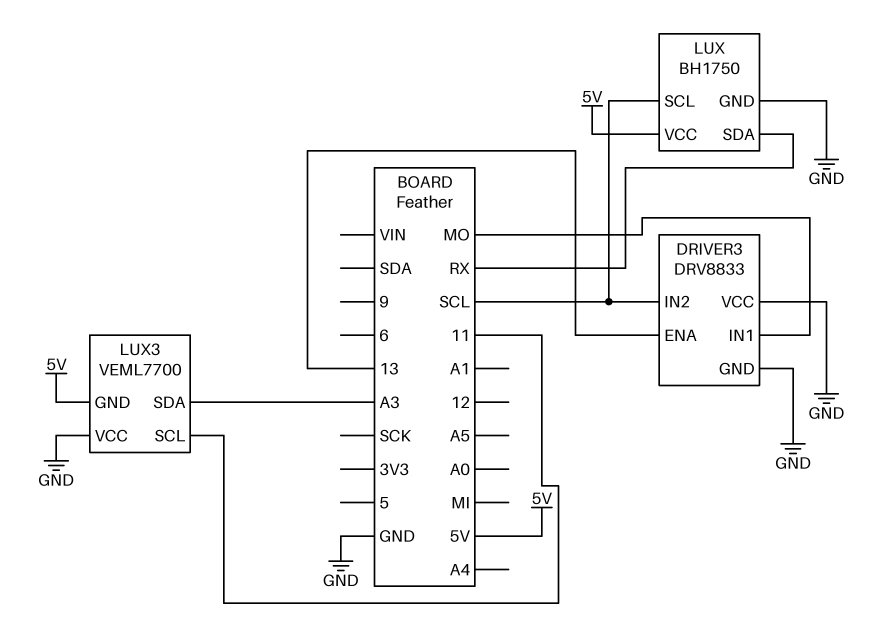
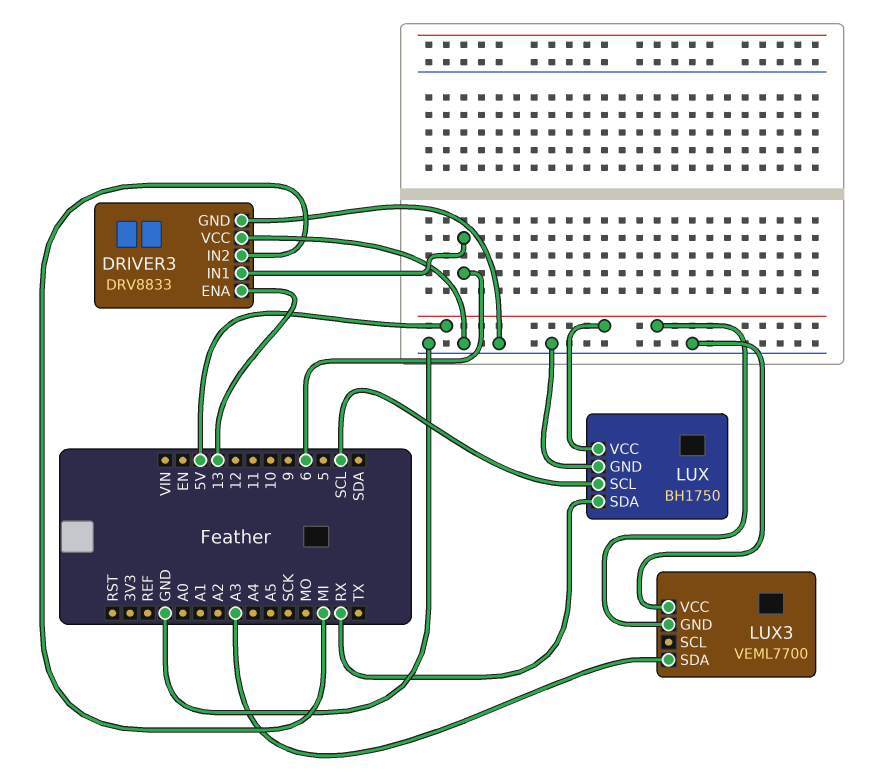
DRIVER3 pin IN1: MO -> 6
DRIVER3 pin IN2: SCL -> MI
LUX3 pin SCL: 11 -> none

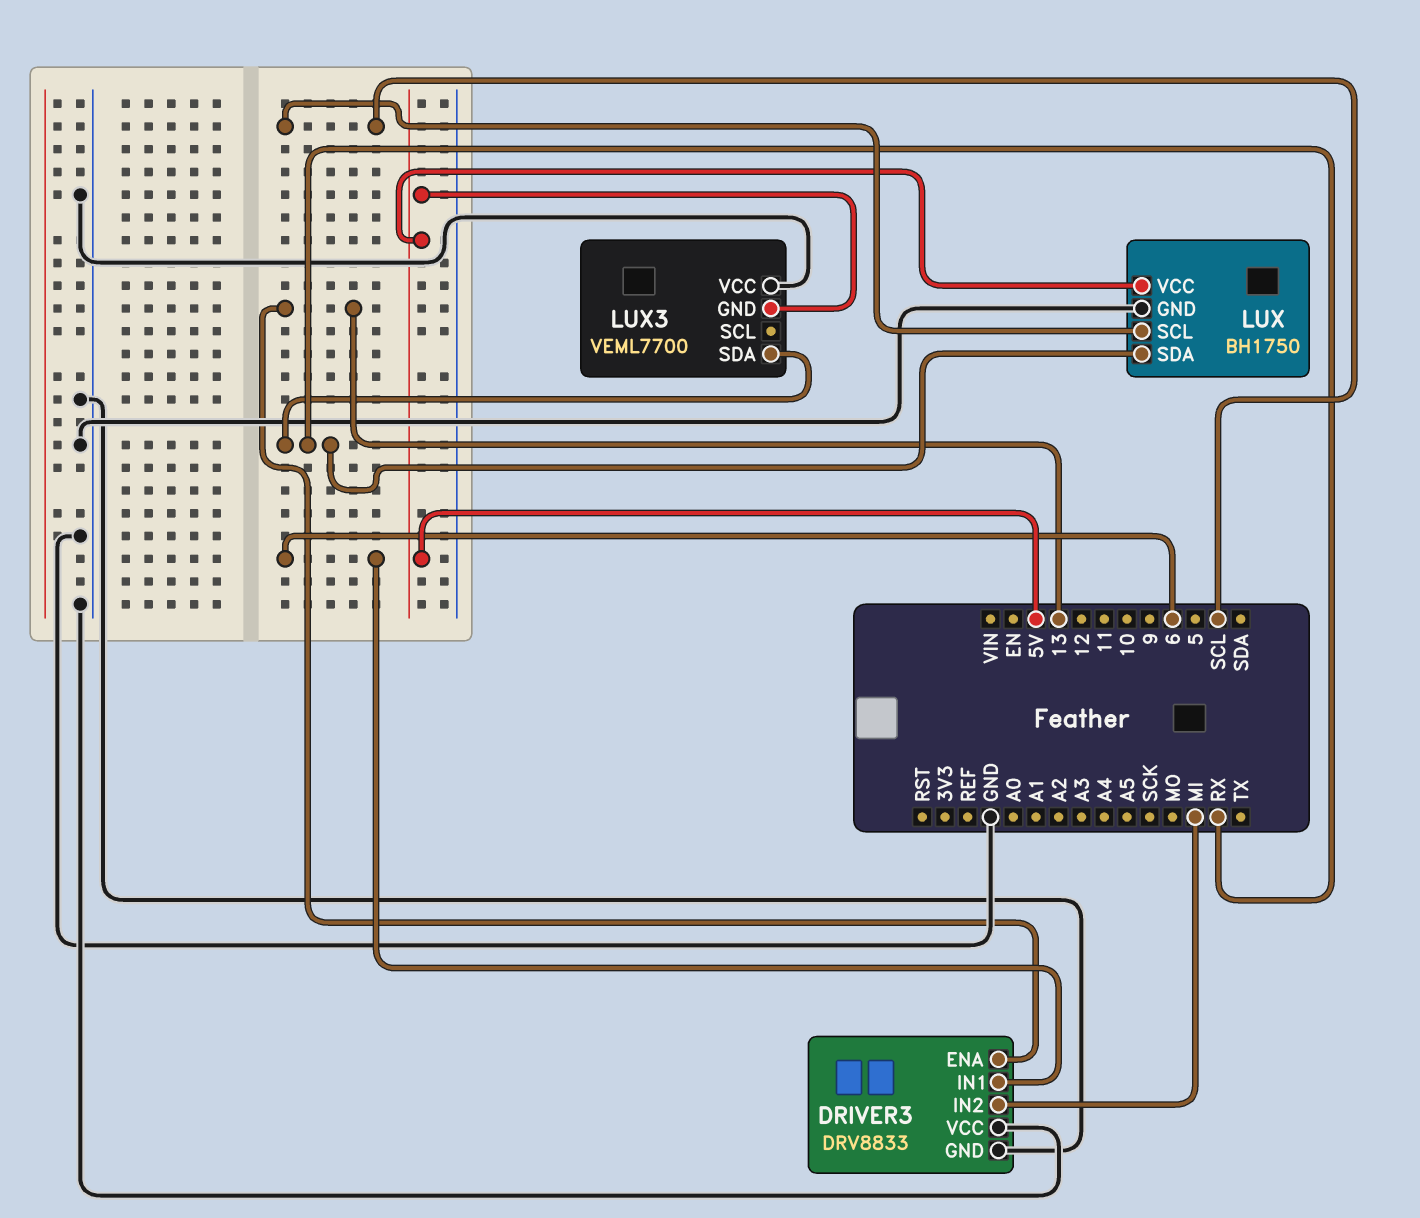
LUX3 pin SDA: A3 -> RX

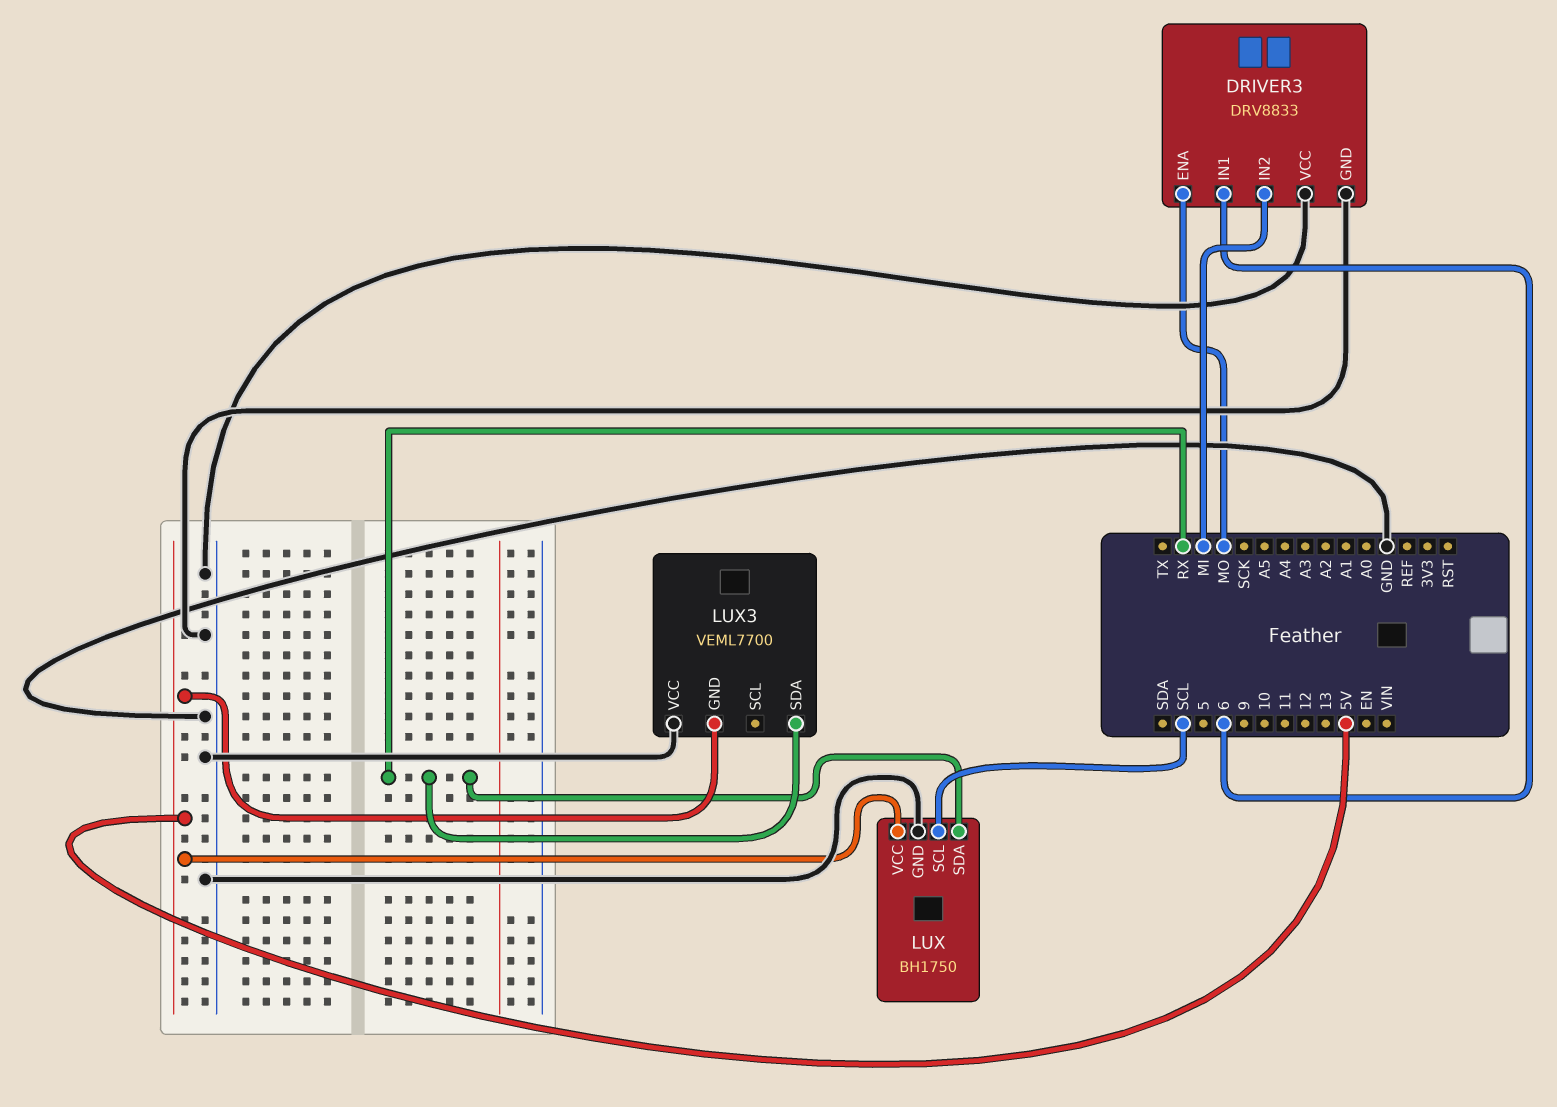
DRIVER3 pin ENA: 13 -> MO

